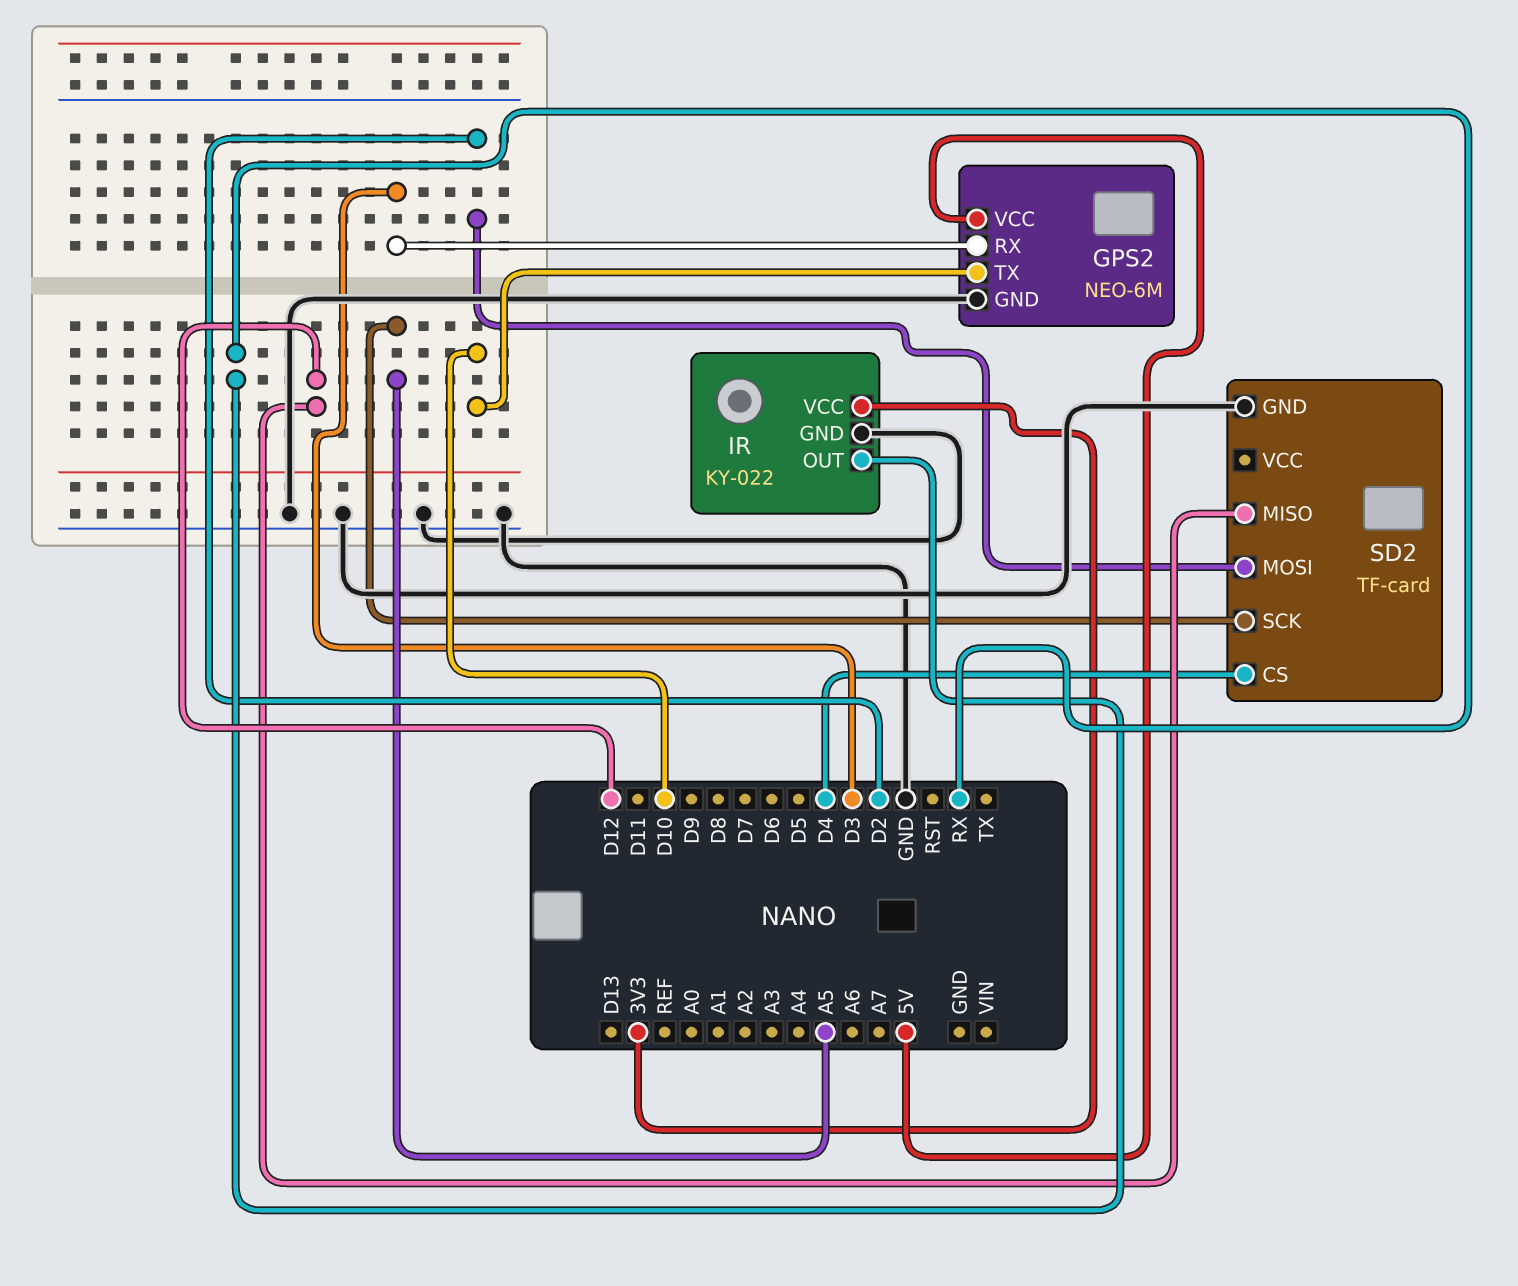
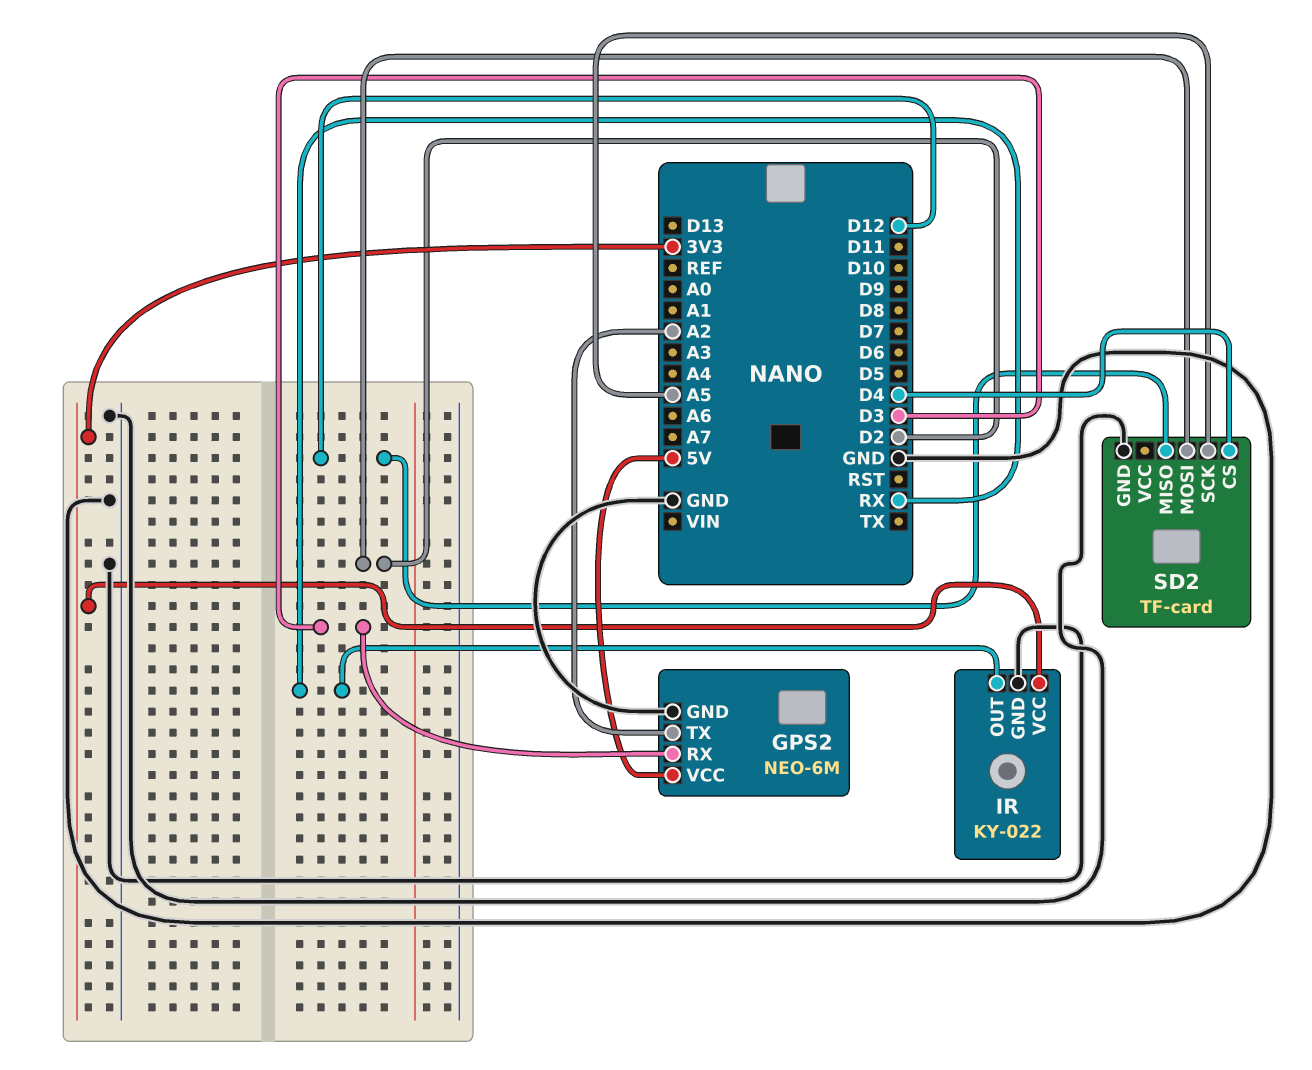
GPS2 pin TX: D10 -> A2

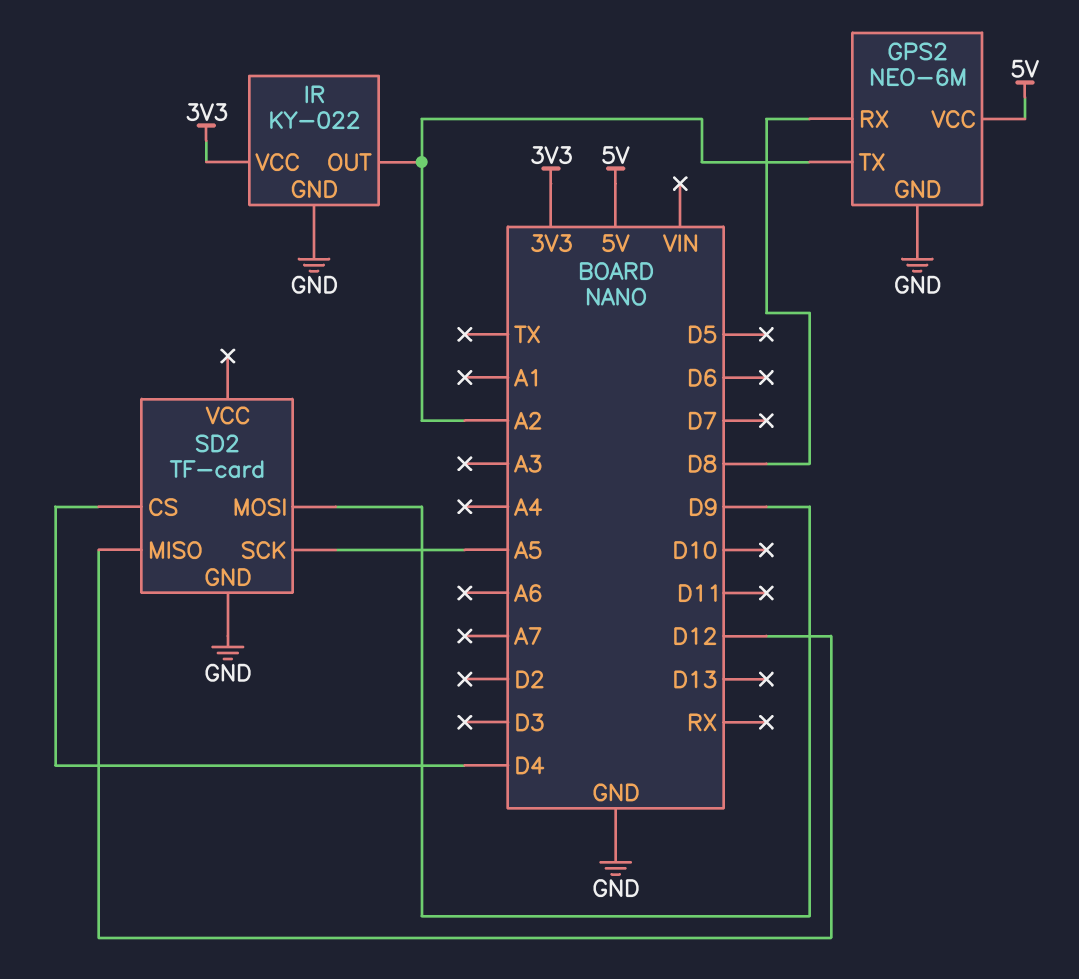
GPS2 pin RX: D3 -> D8
IR pin OUT: RX -> A2
SD2 pin MOSI: D2 -> D9

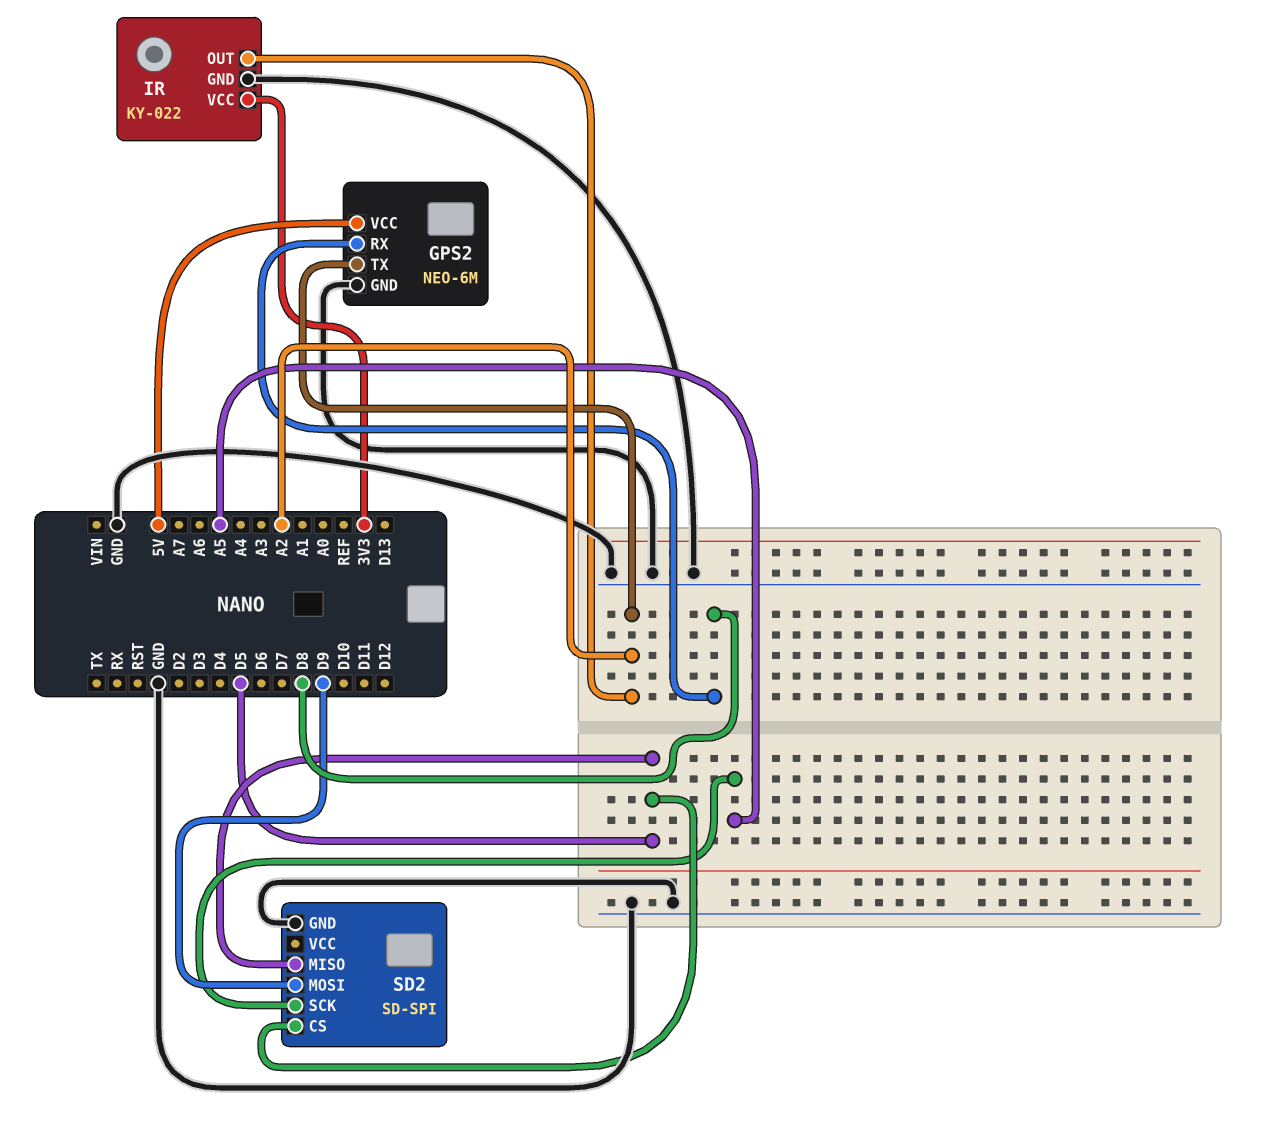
SD2: TF-card -> SD-SPI
SD2 pin CS: D4 -> D5
SD2 pin MISO: D12 -> D5

